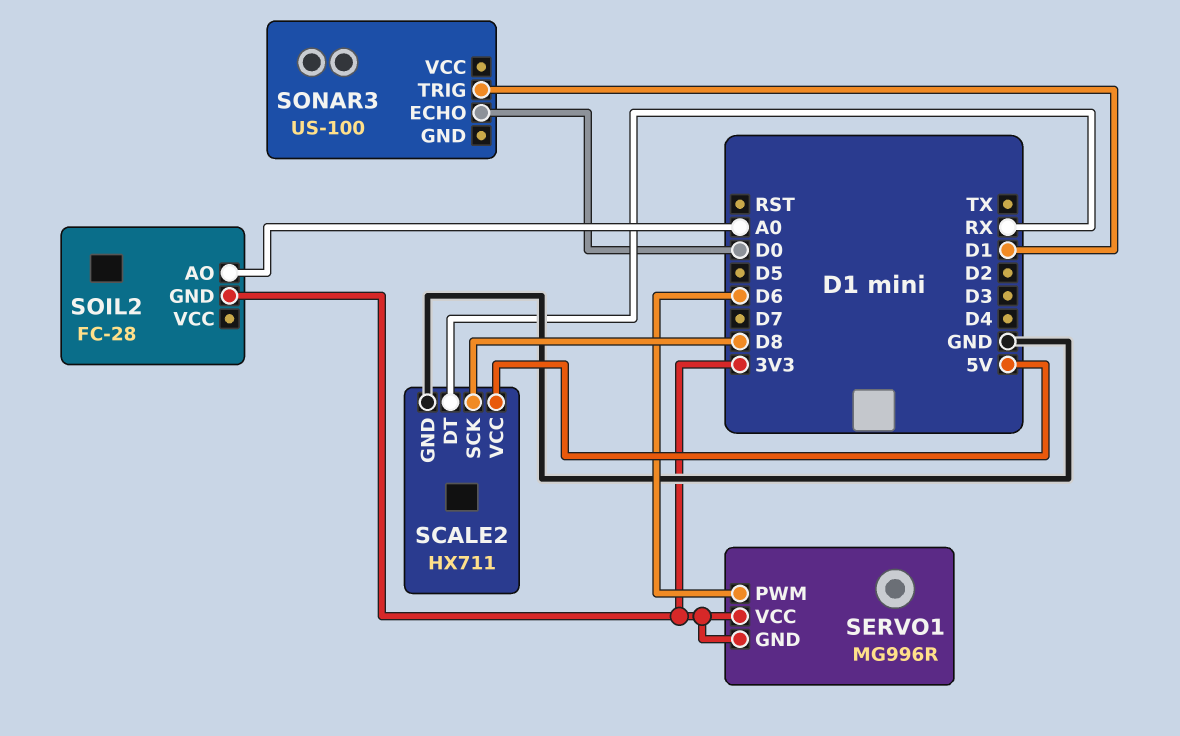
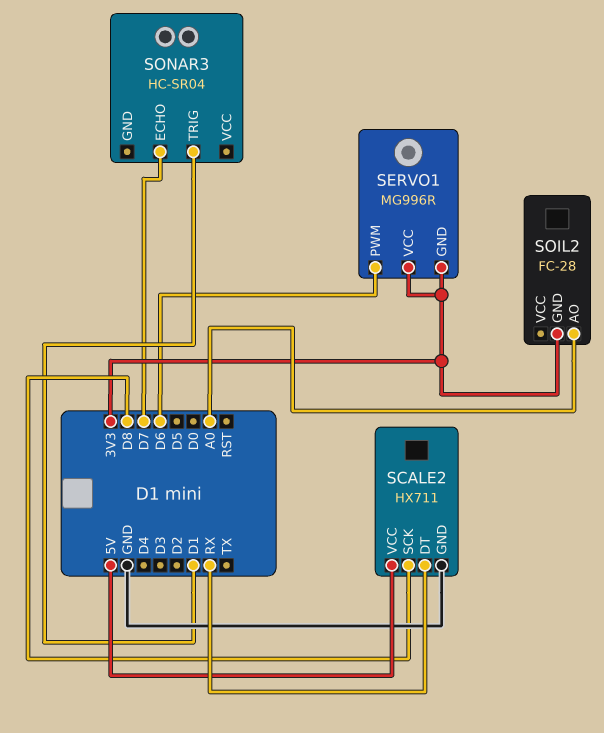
SONAR3: US-100 -> HC-SR04
SONAR3 pin ECHO: D0 -> D7

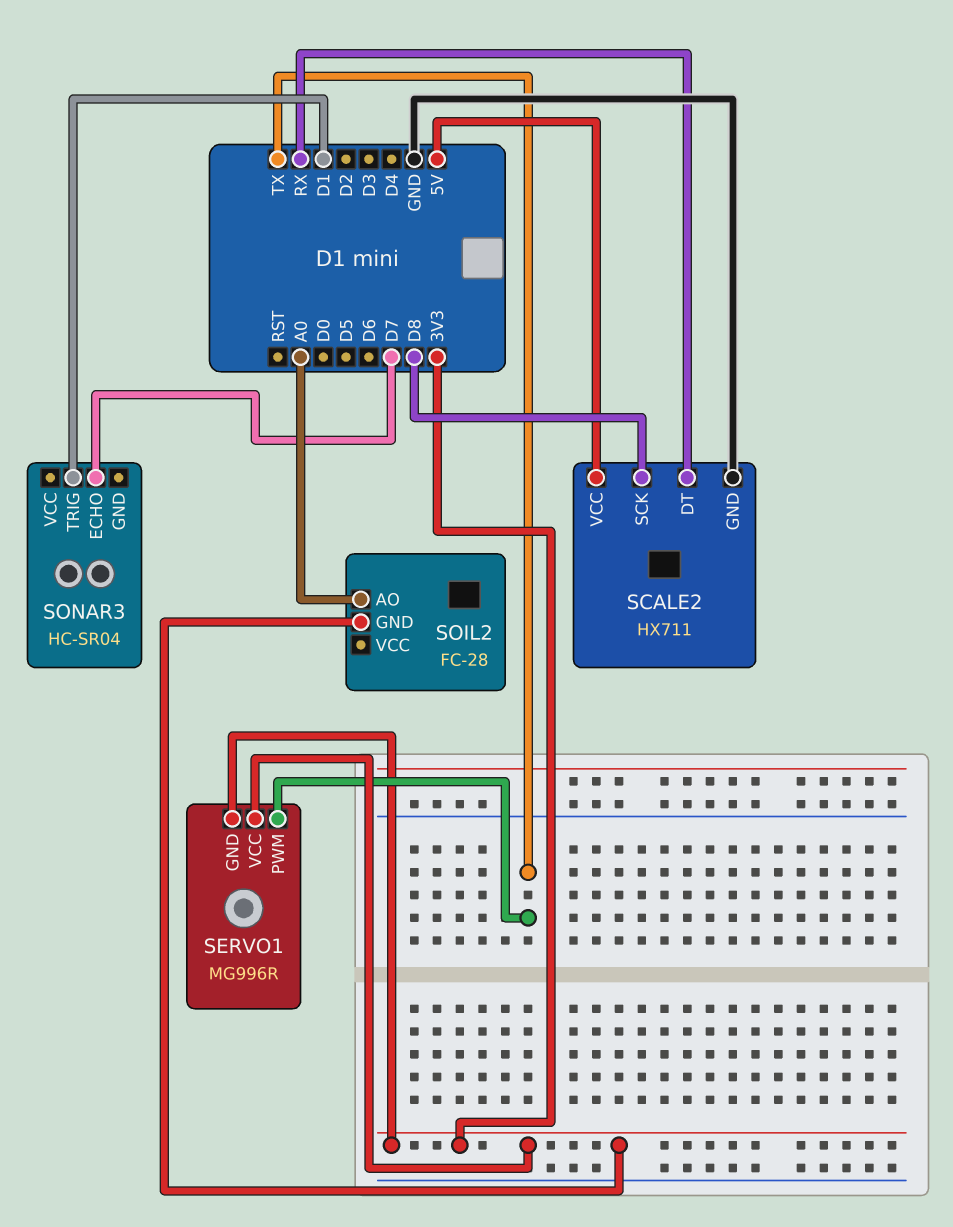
SERVO1 pin PWM: D6 -> TX

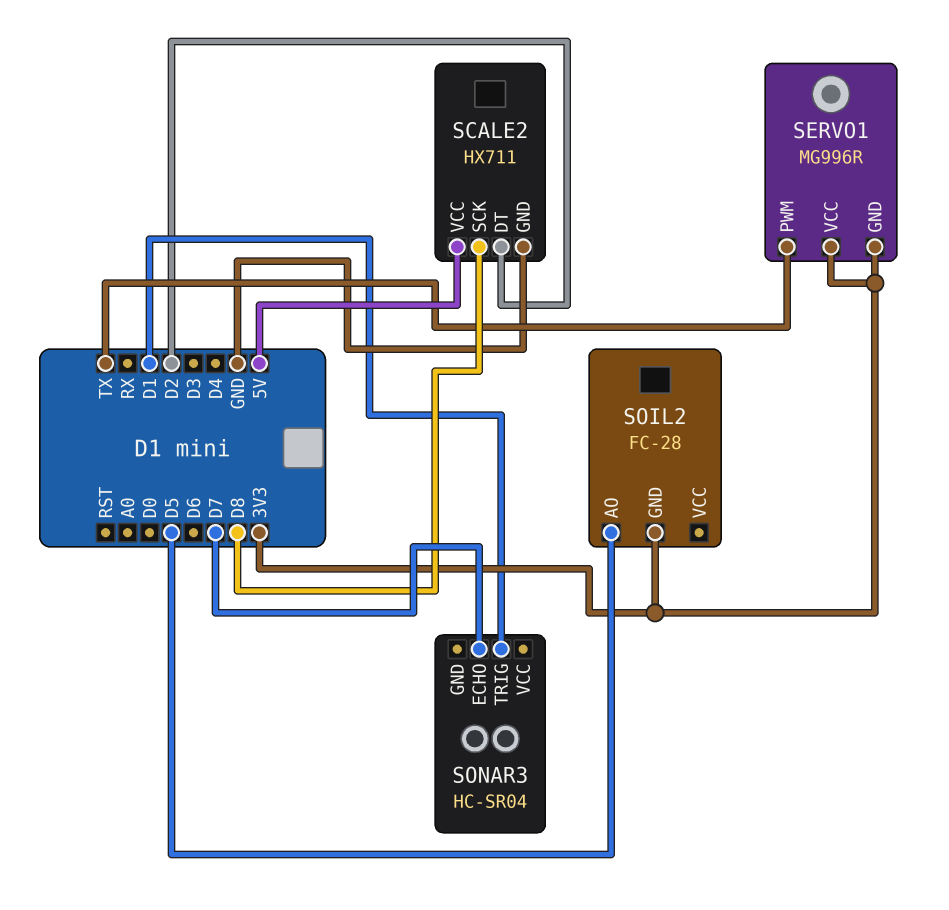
SCALE2 pin DT: RX -> D2
SOIL2 pin AO: A0 -> D5

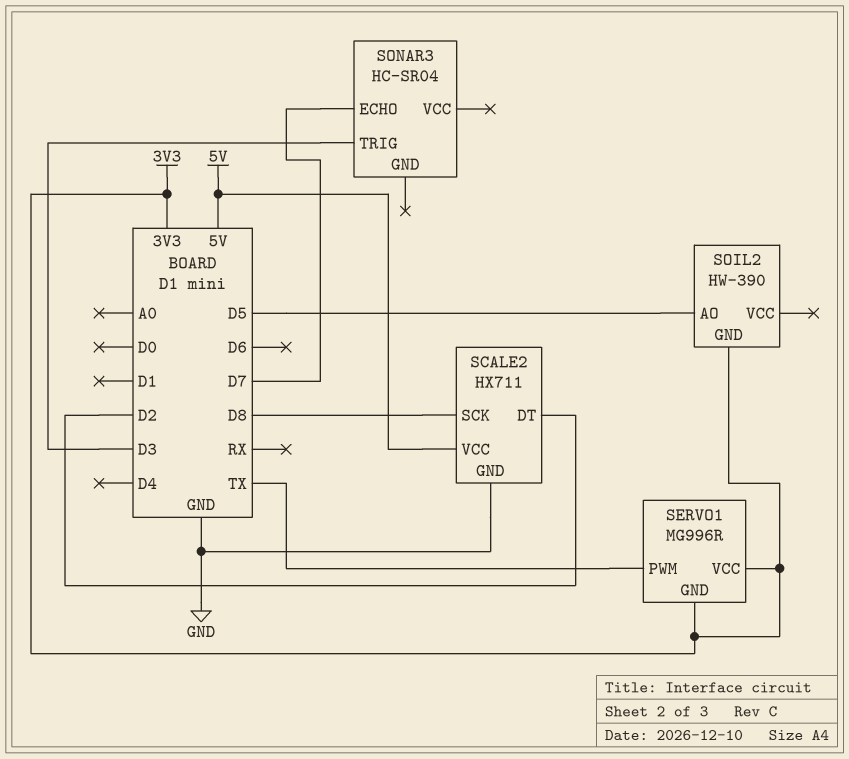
SOIL2: FC-28 -> HW-390
SONAR3 pin TRIG: D1 -> D3

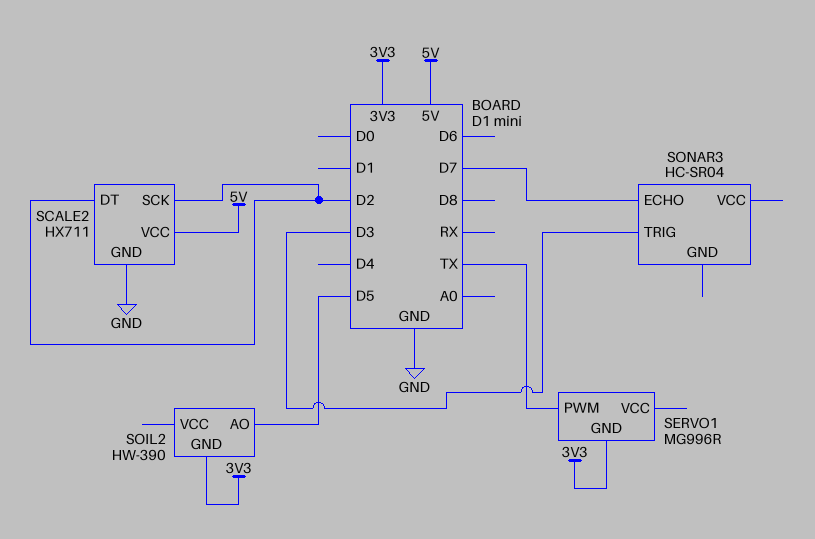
SCALE2 pin SCK: D8 -> D2
SERVO1 pin VCC: 3V3 -> none

